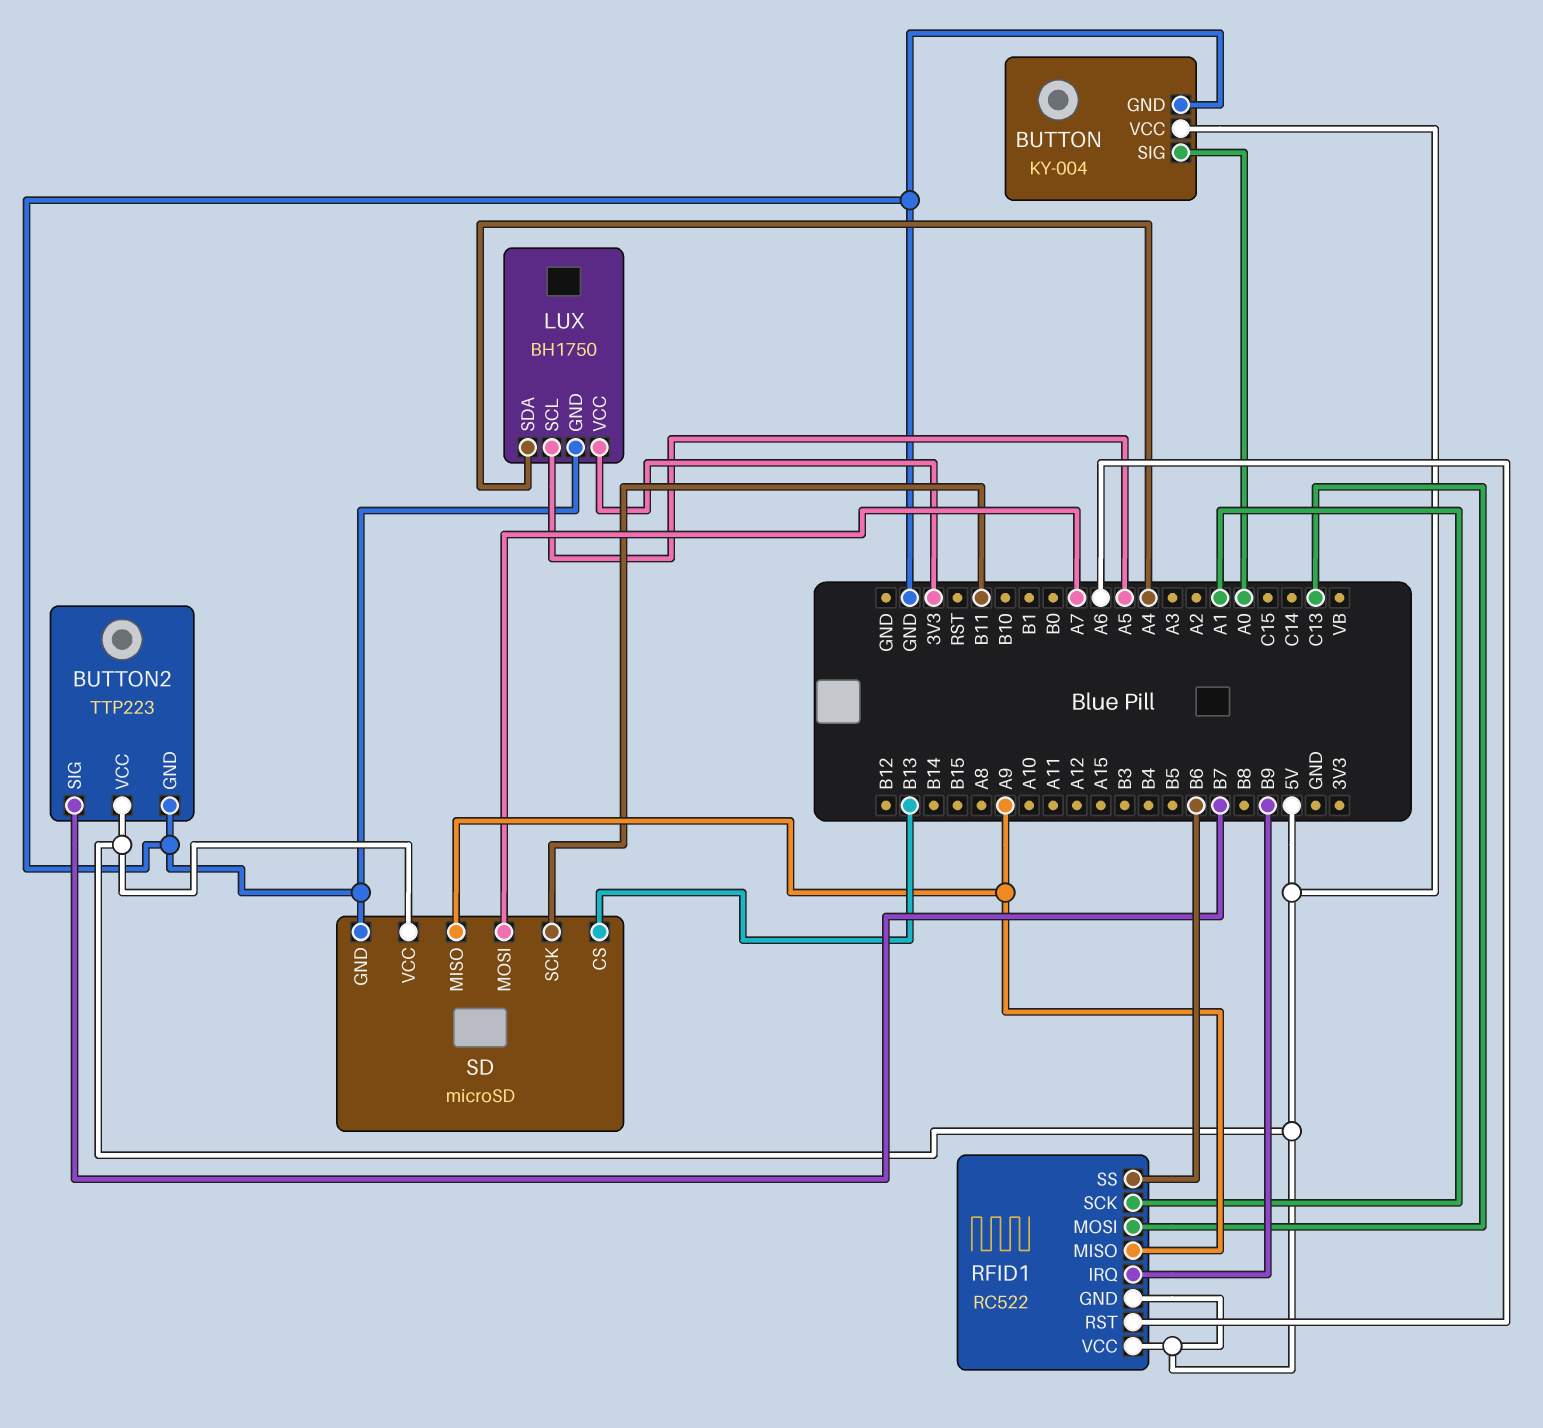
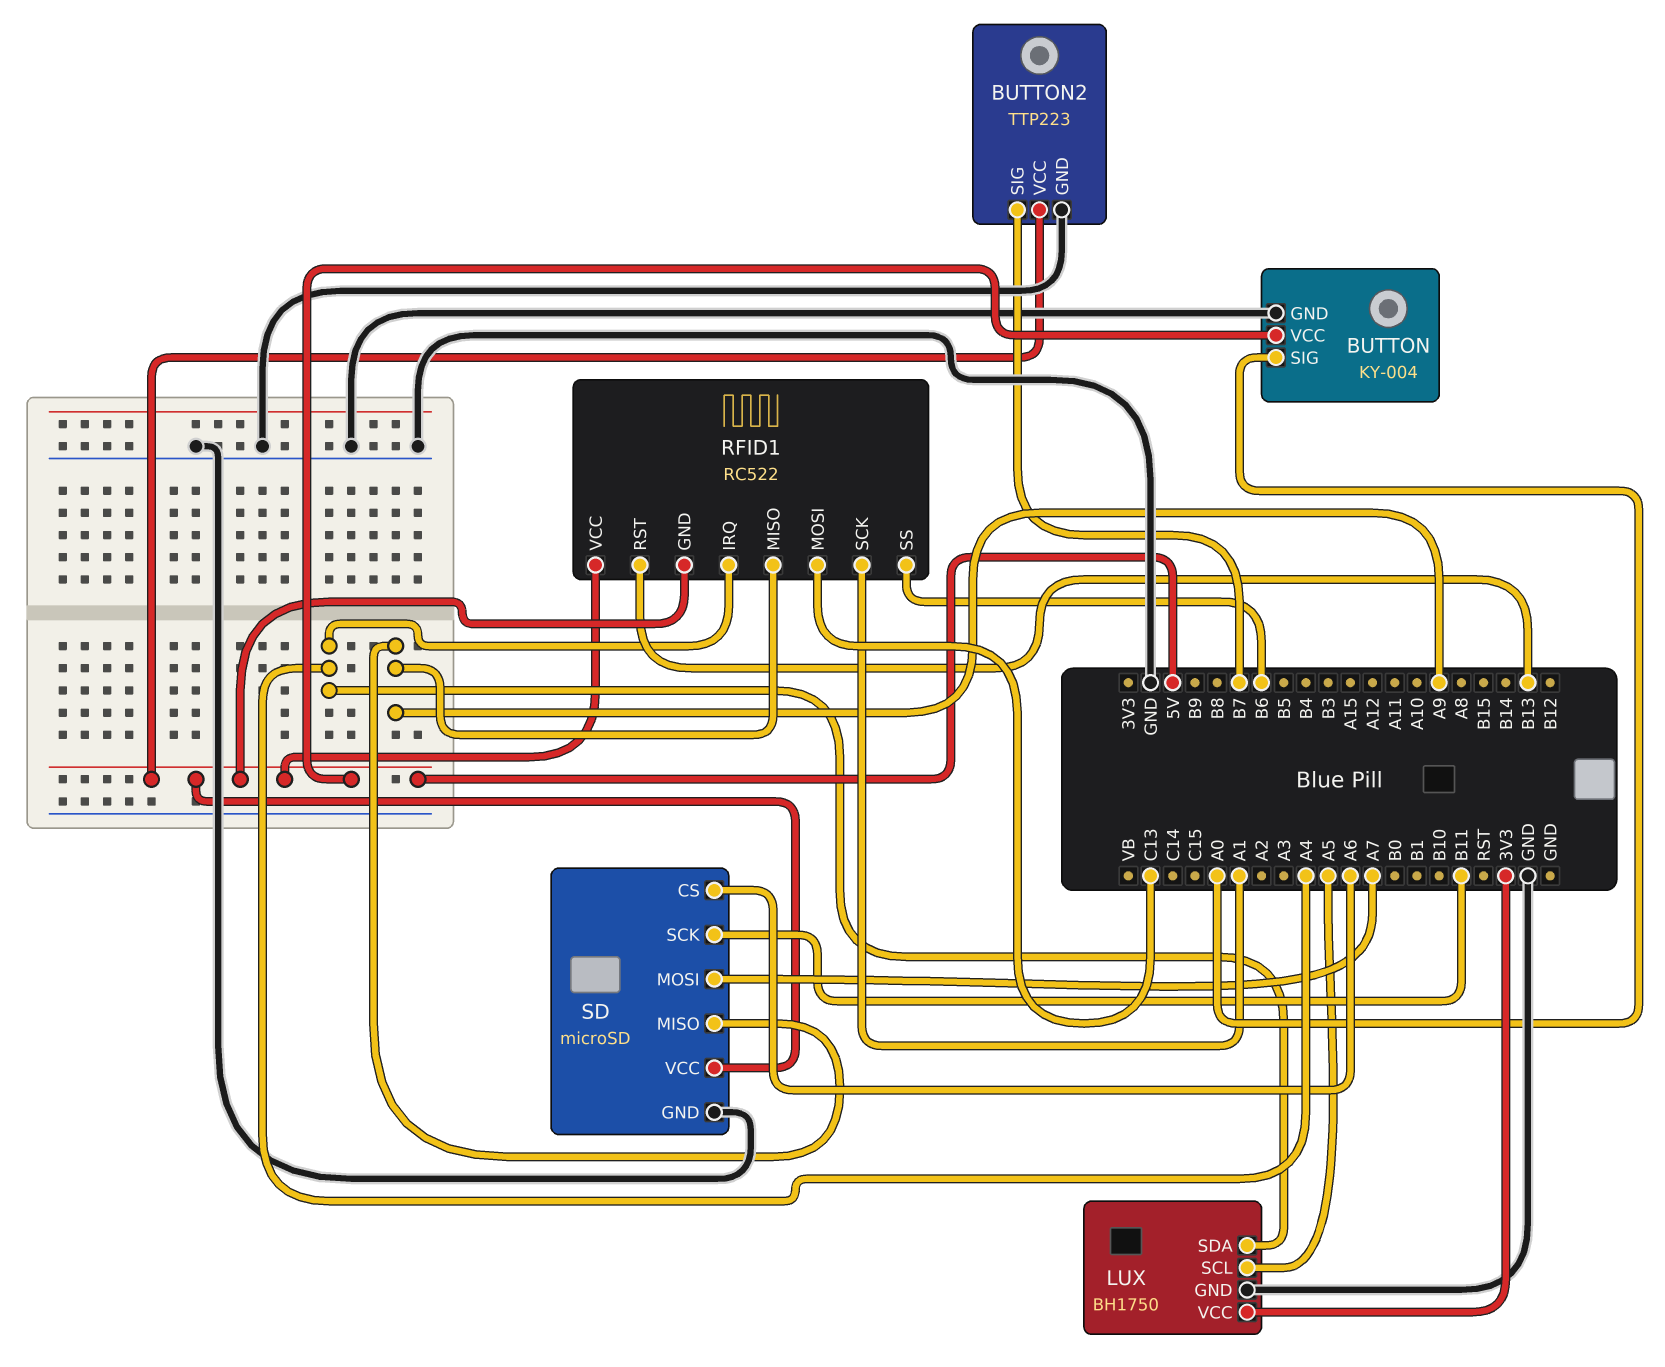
RFID1 pin IRQ: B9 -> A4
RFID1 pin RST: A6 -> B13
SD pin CS: B13 -> A6

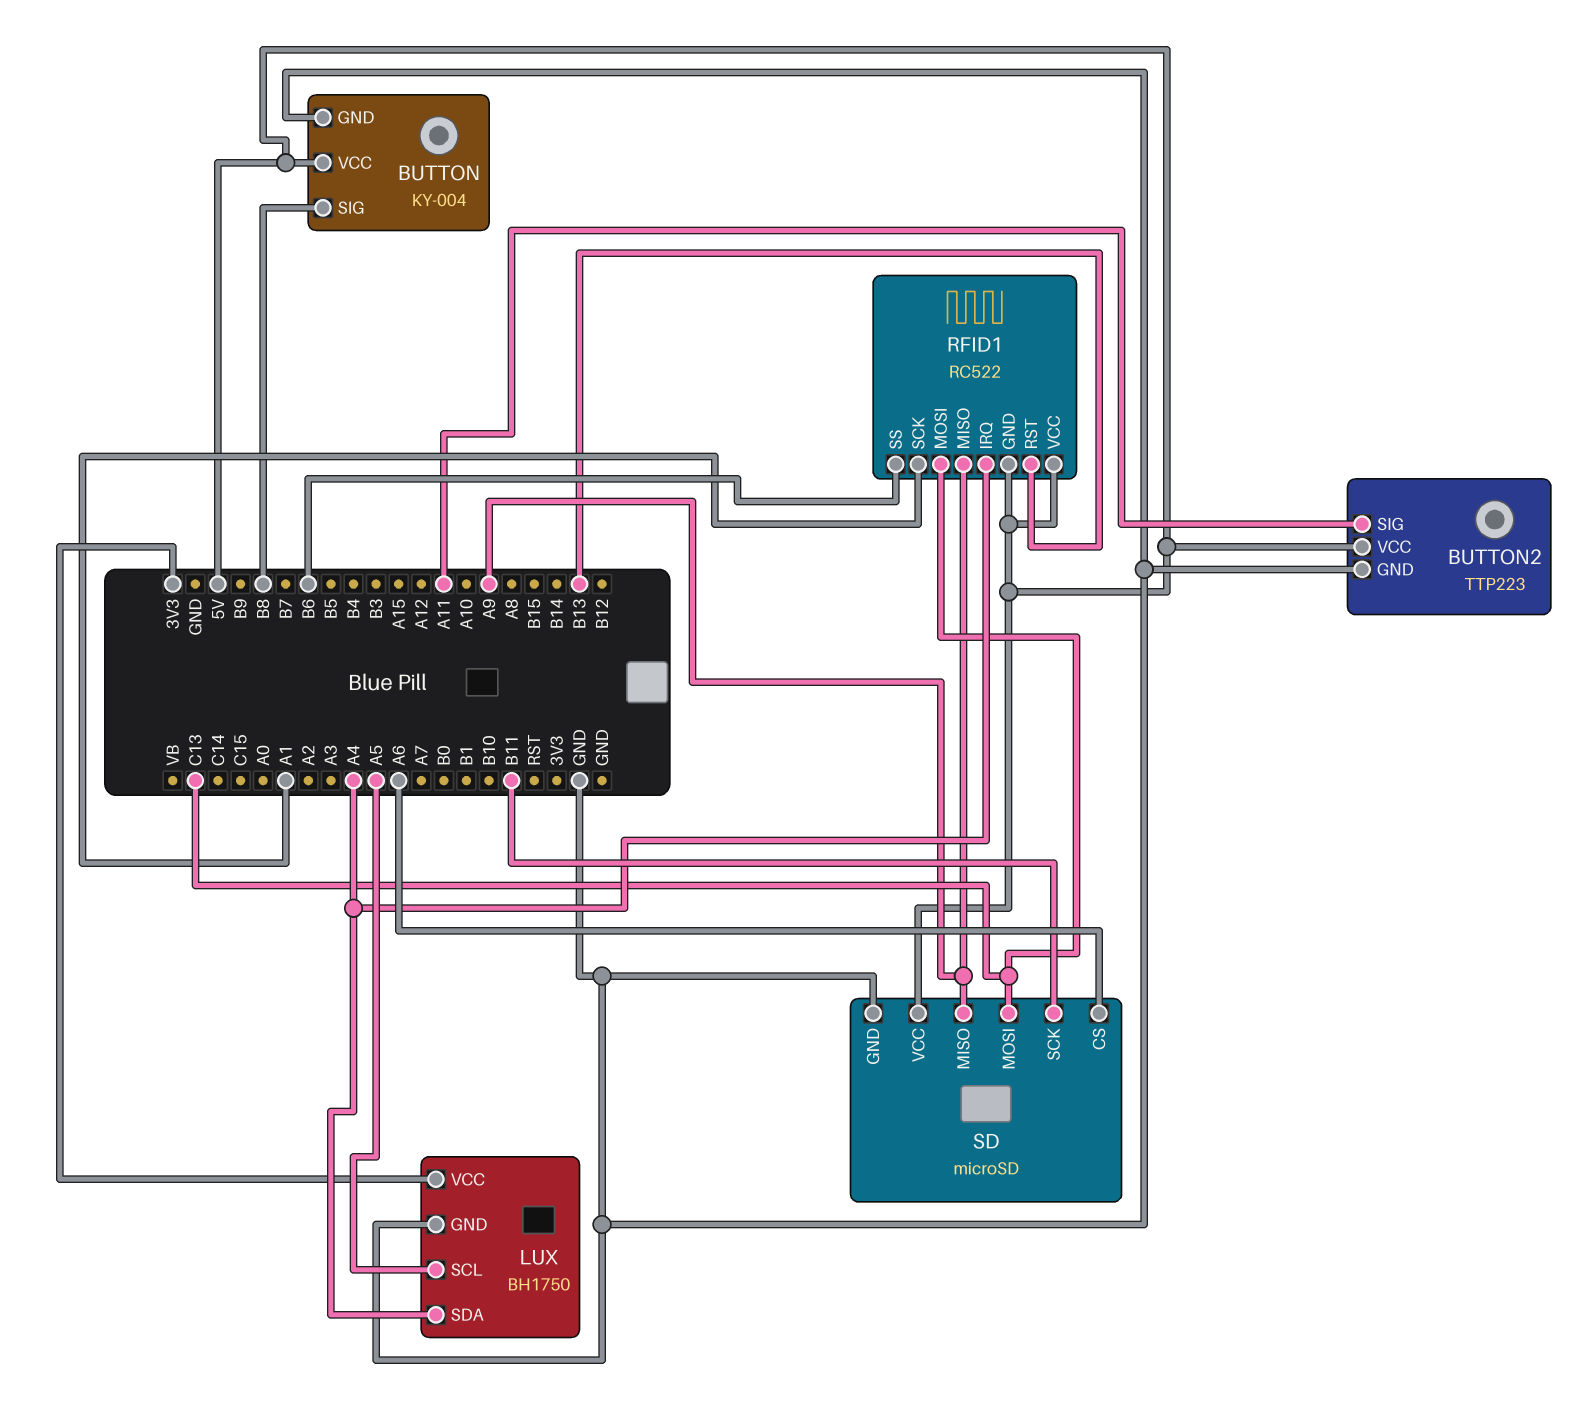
BUTTON pin SIG: A0 -> B8
BUTTON2 pin SIG: B7 -> A11
SD pin MOSI: A7 -> C13

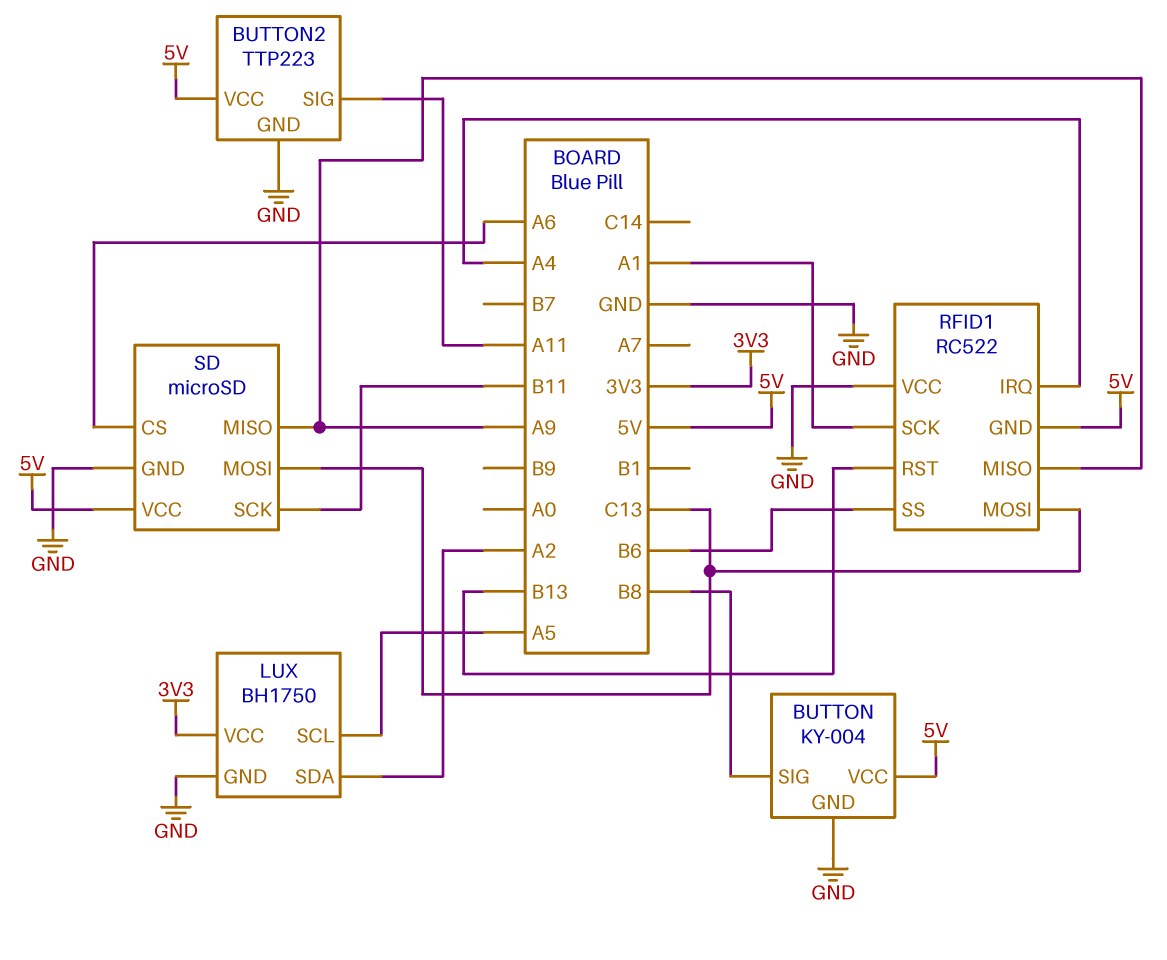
LUX pin SDA: A4 -> A2
RFID1 pin VCC: 5V -> GND

